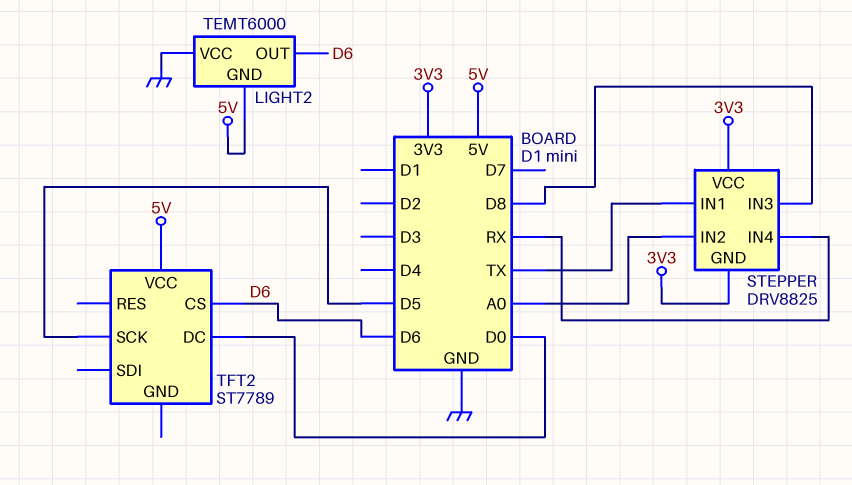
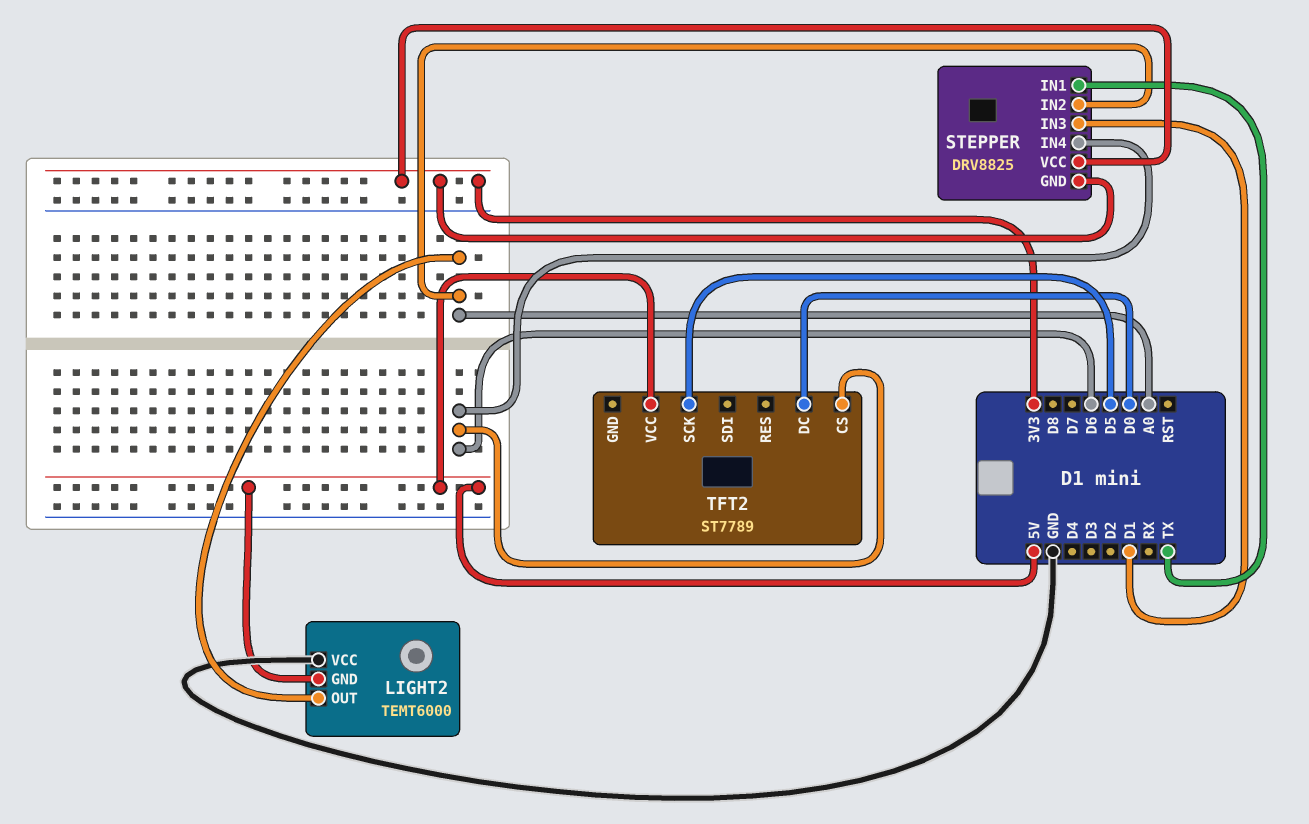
LIGHT2 pin OUT: D6 -> A0
STEPPER pin IN3: D8 -> D1
STEPPER pin IN4: RX -> D6

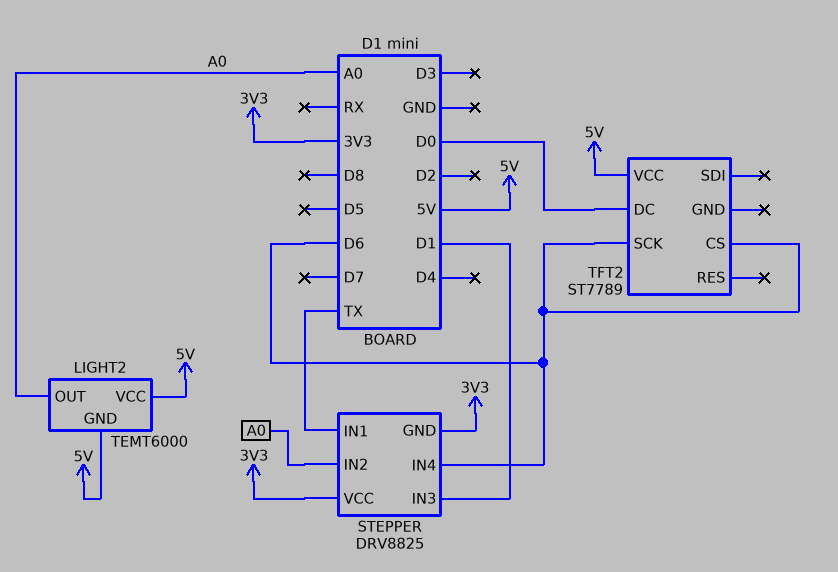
LIGHT2 pin VCC: GND -> 5V
TFT2 pin SCK: D5 -> D6

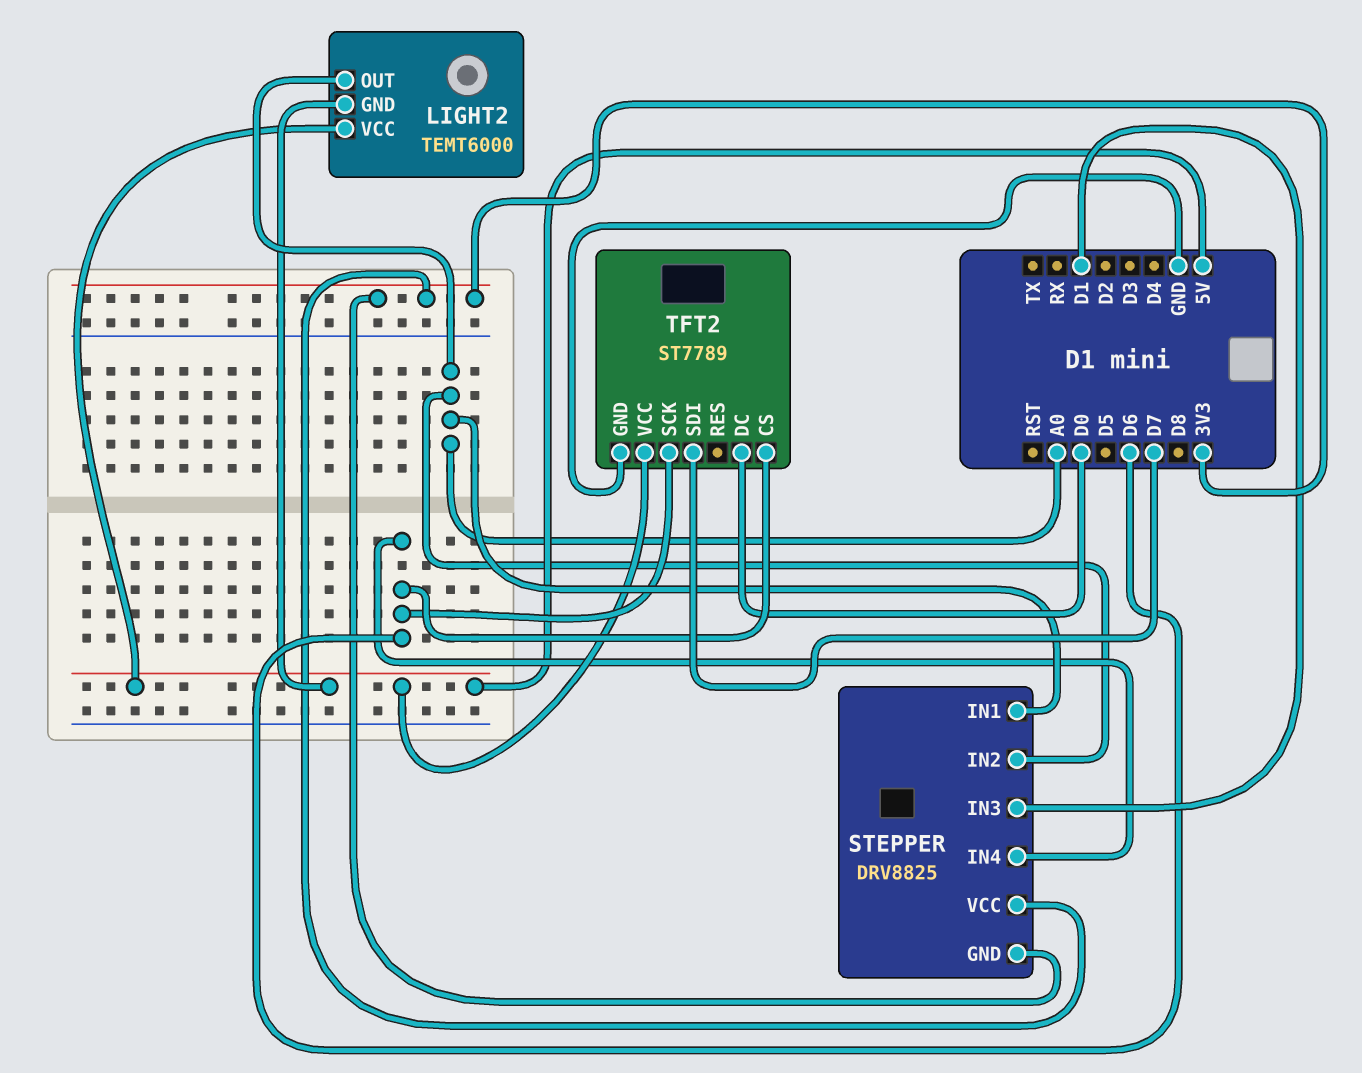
STEPPER pin IN1: TX -> A0
TFT2 pin GND: none -> GND
TFT2 pin SDI: none -> D7

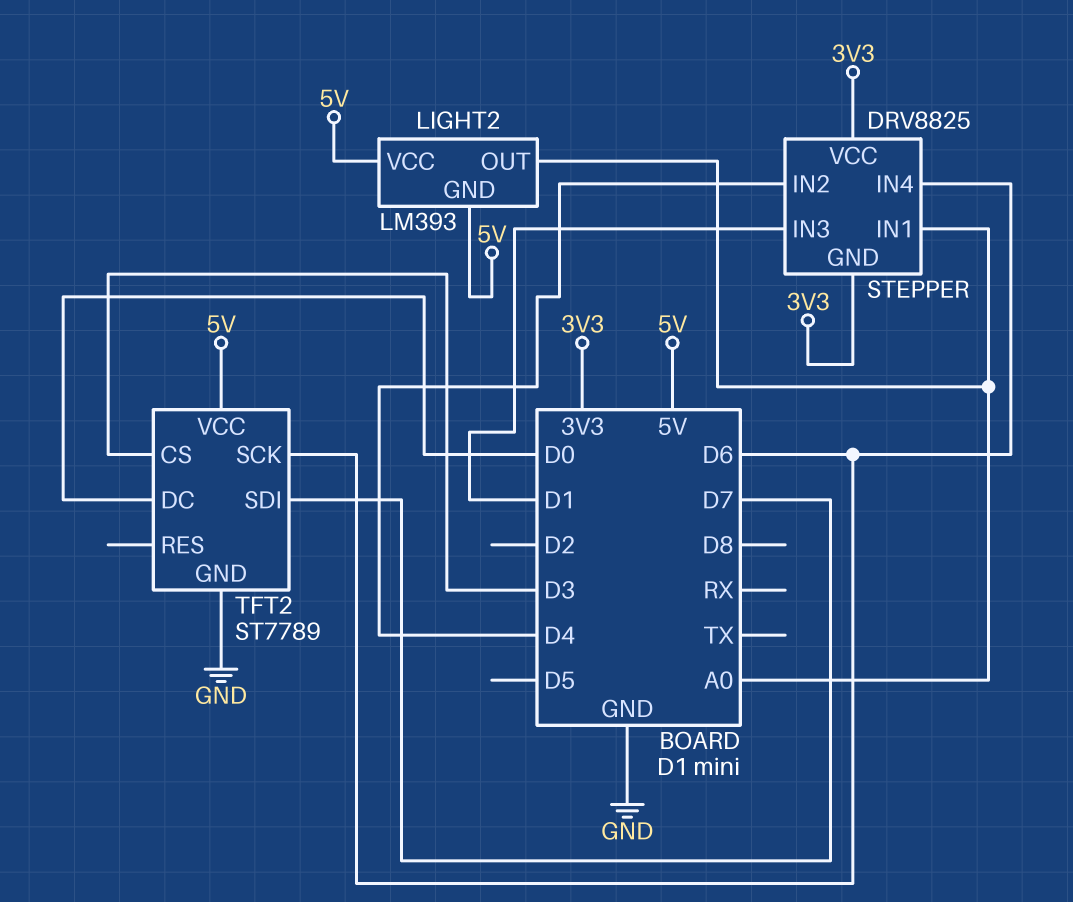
LIGHT2: TEMT6000 -> LM393
STEPPER pin IN2: A0 -> D4
TFT2 pin CS: D6 -> D3

